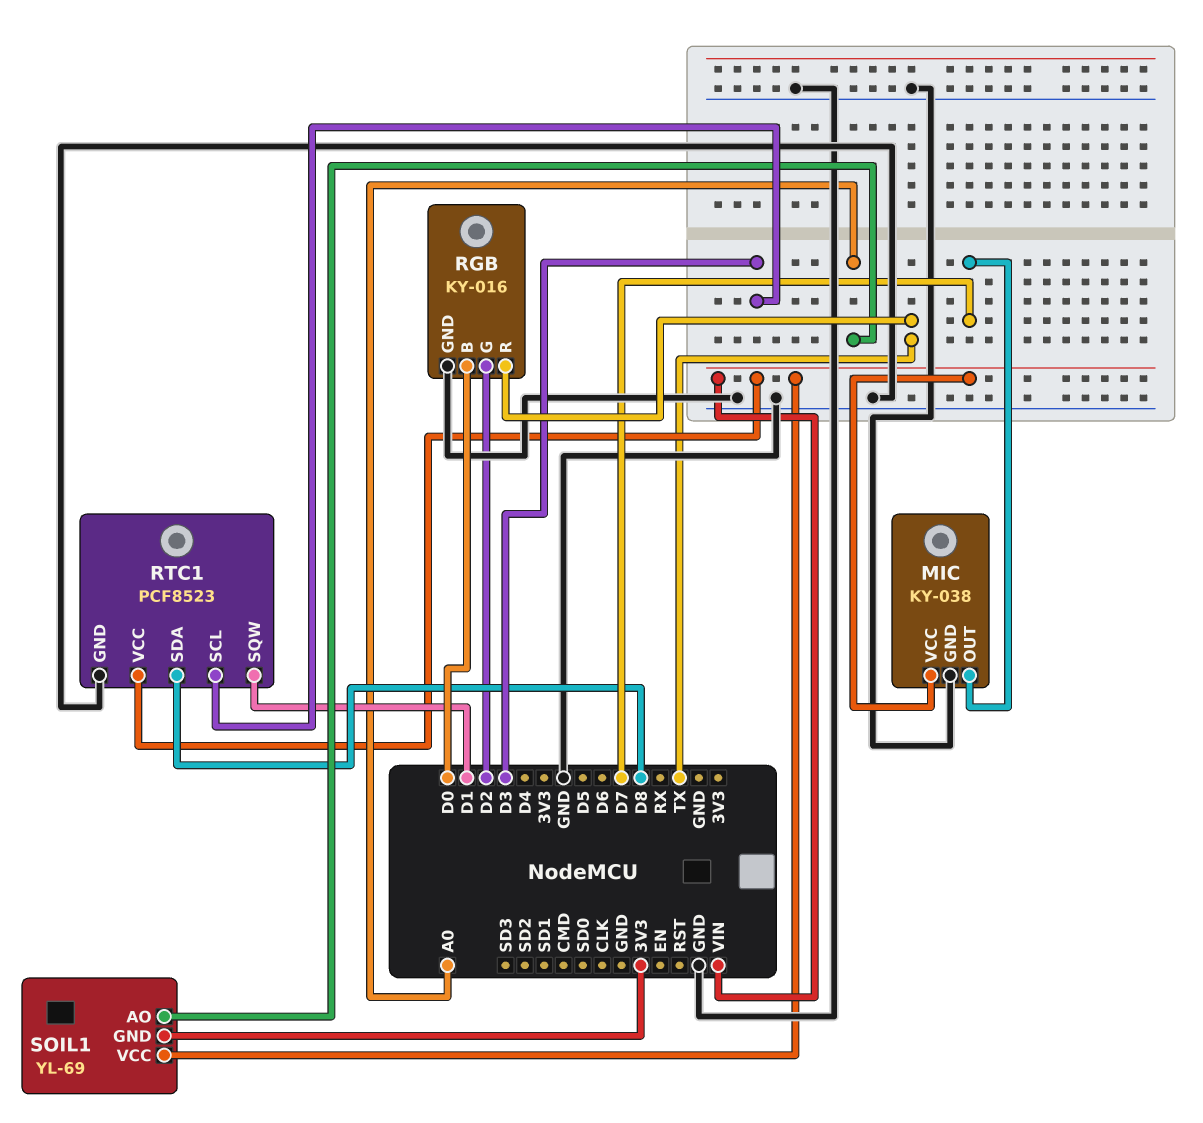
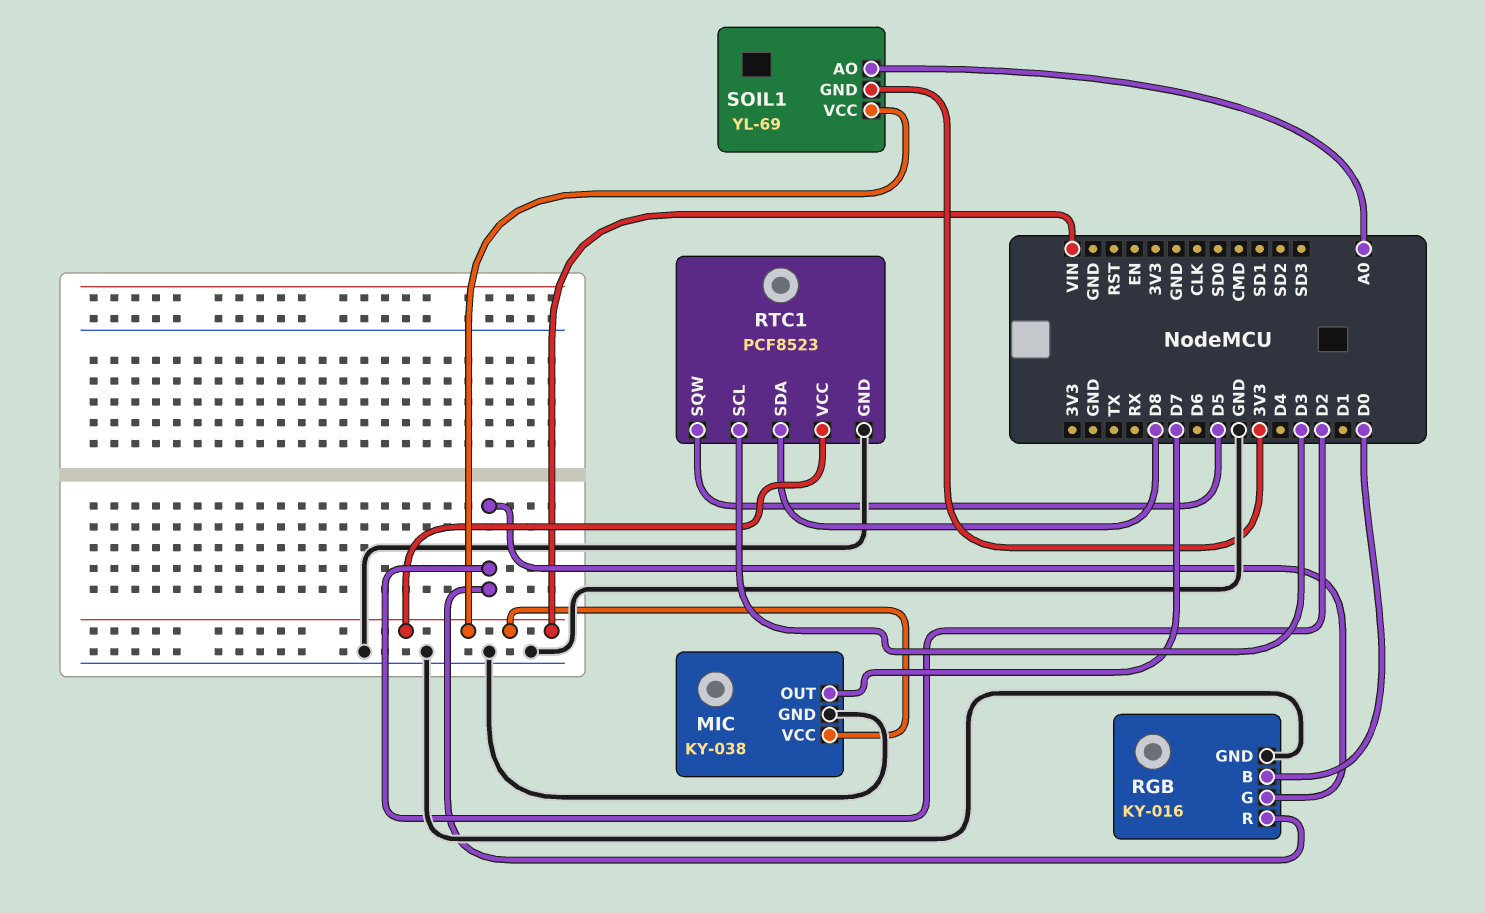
RGB pin R: TX -> D2
RTC1 pin SQW: D1 -> D5

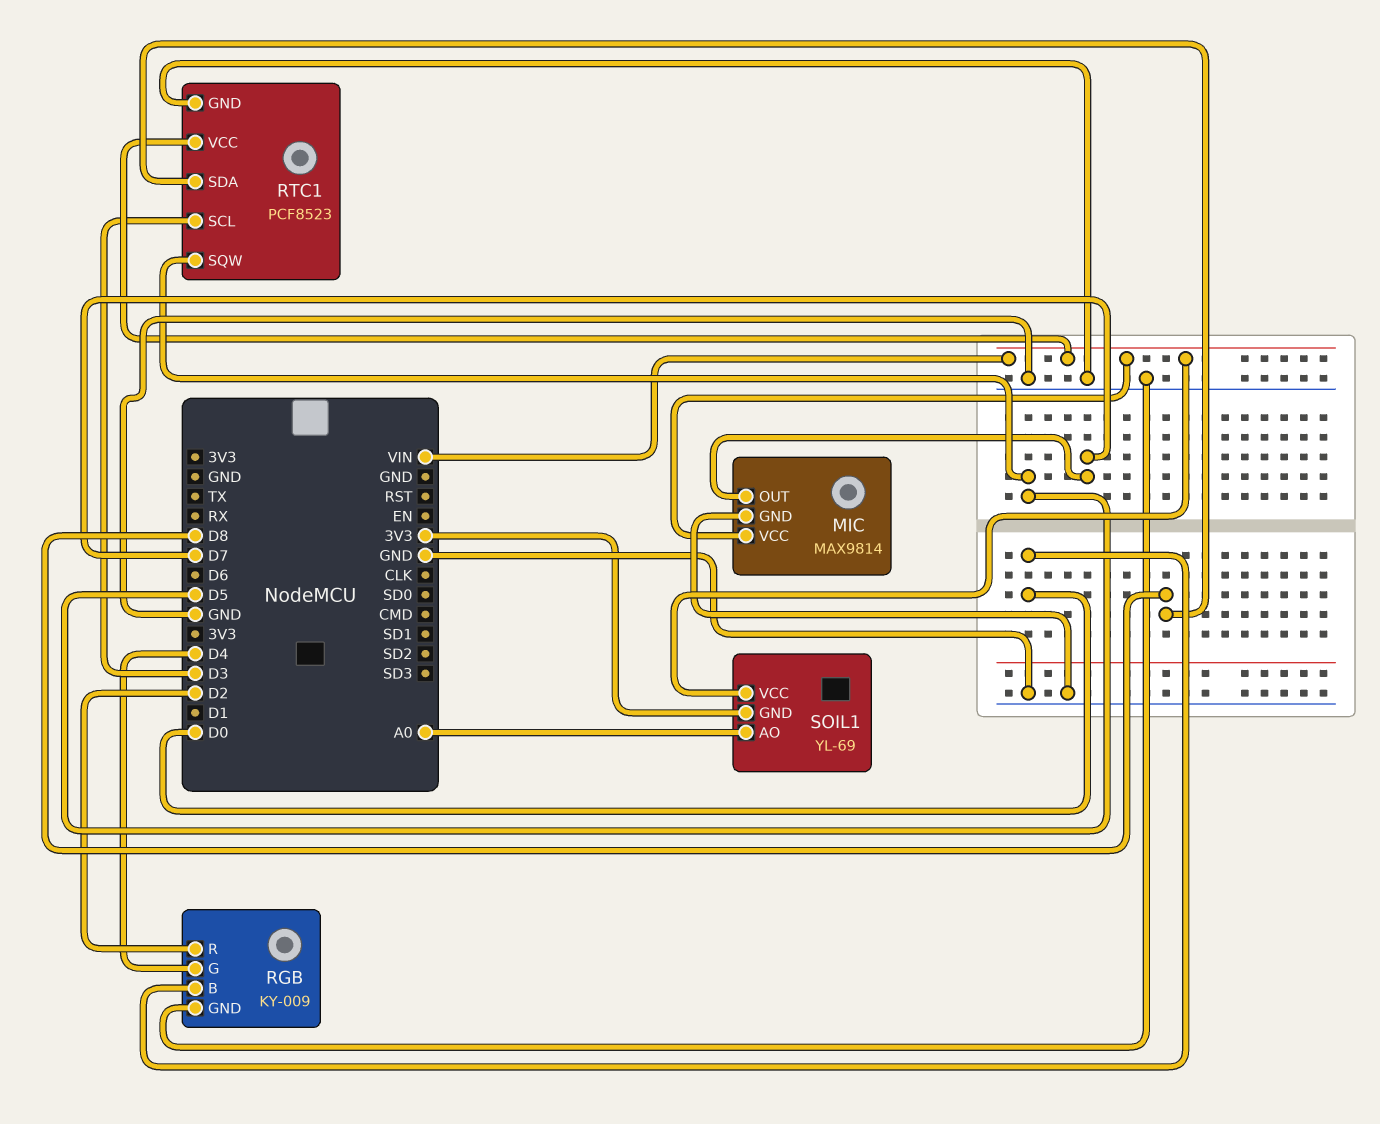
MIC: KY-038 -> MAX9814
RGB: KY-016 -> KY-009
RGB pin G: D2 -> D4

